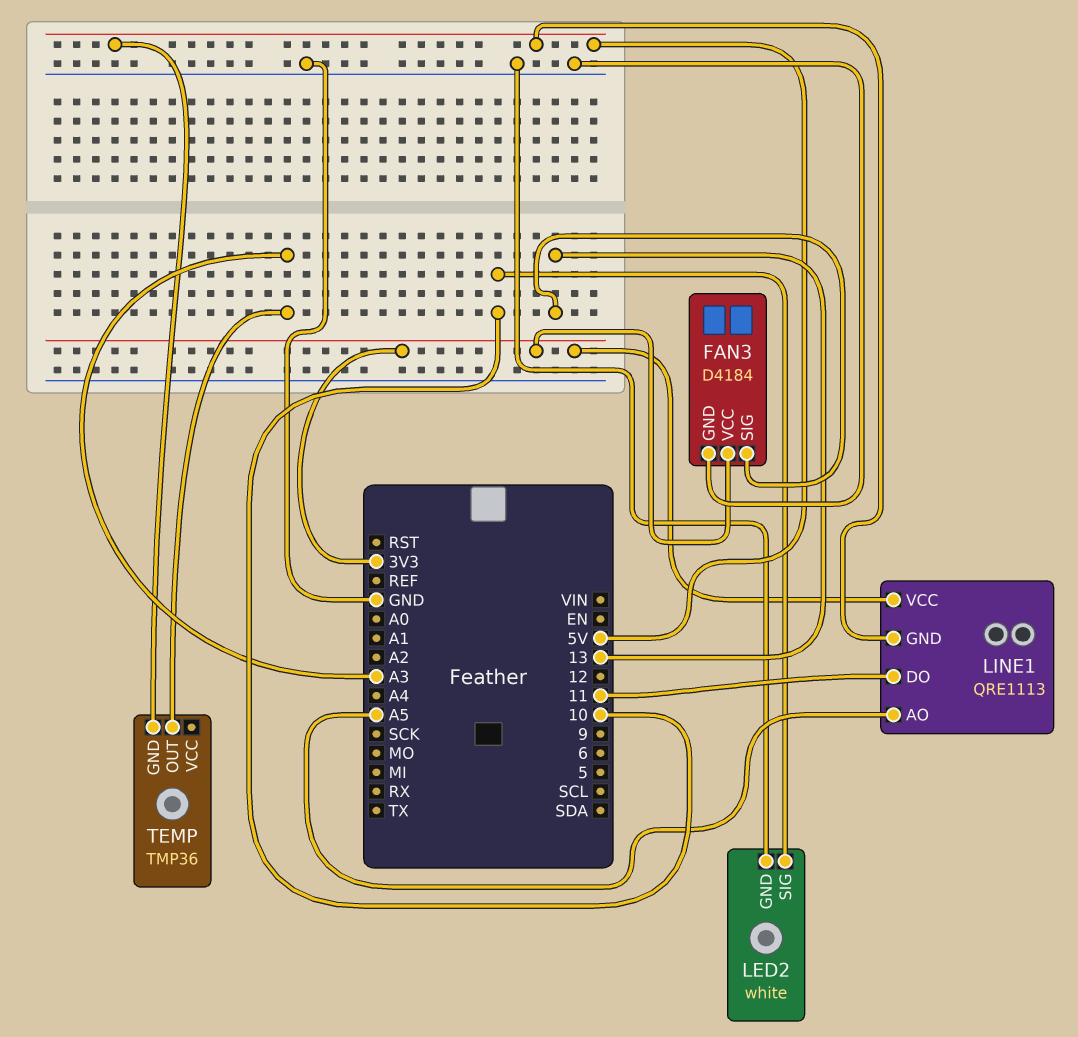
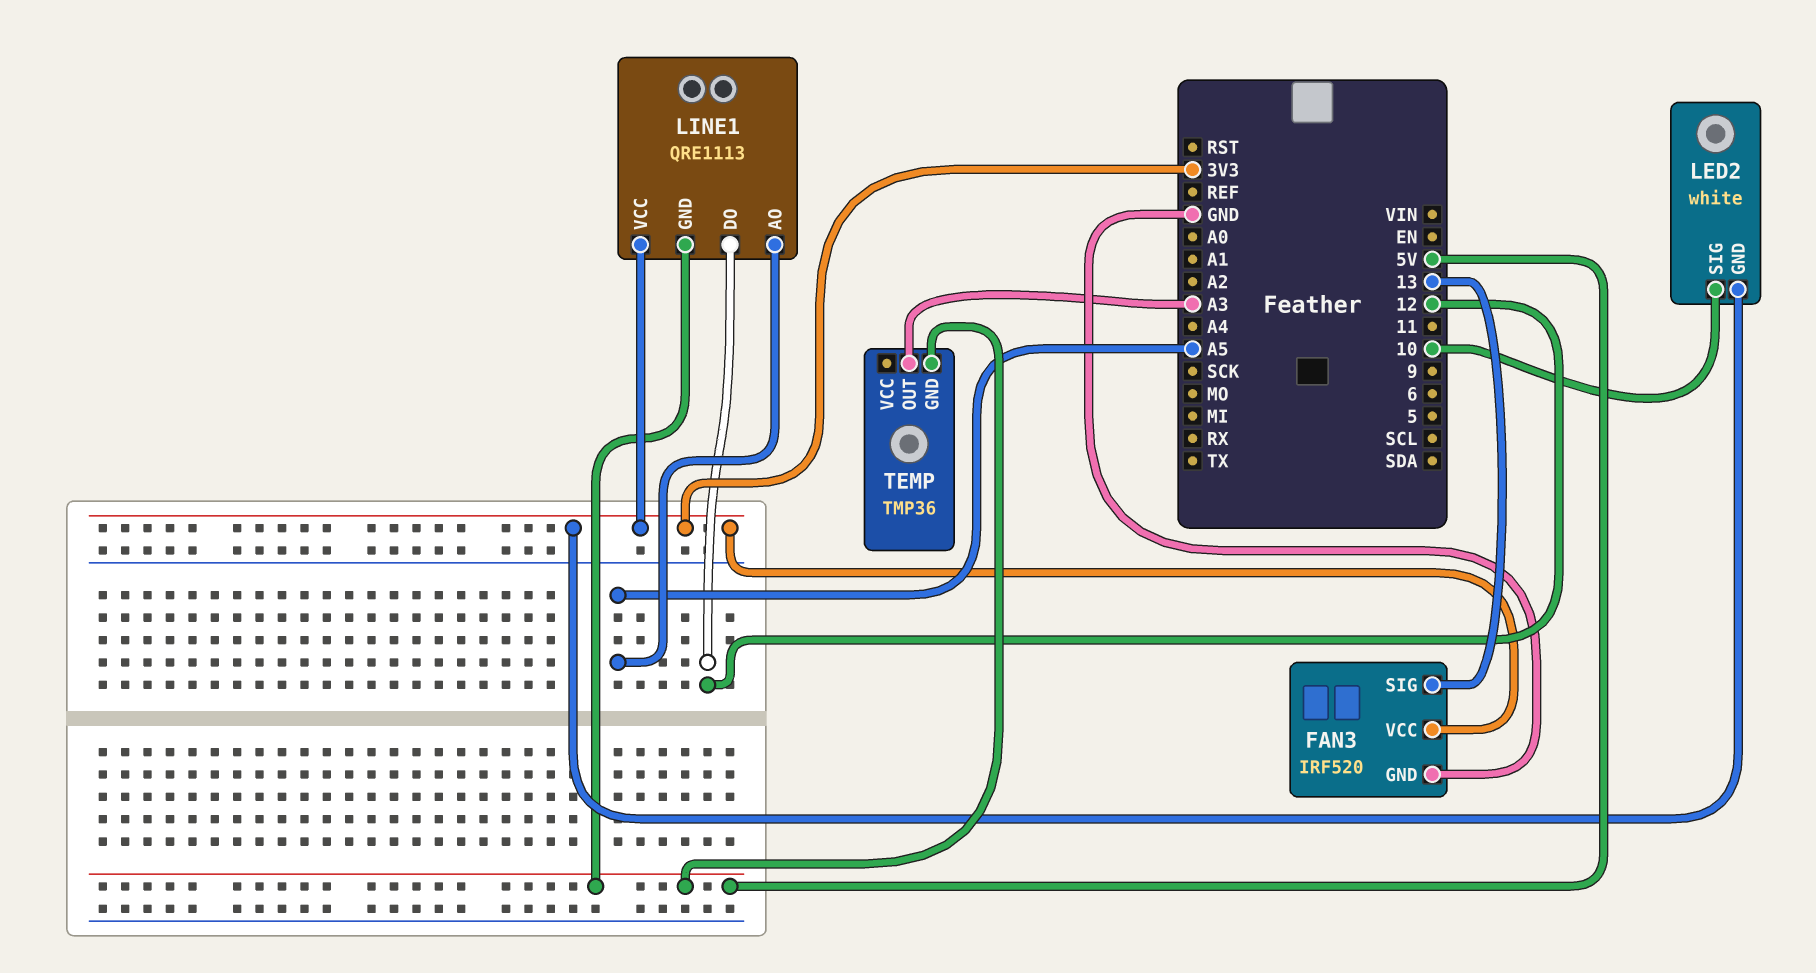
FAN3: D4184 -> IRF520
LED2 pin GND: GND -> 3V3
LINE1 pin DO: 11 -> 12

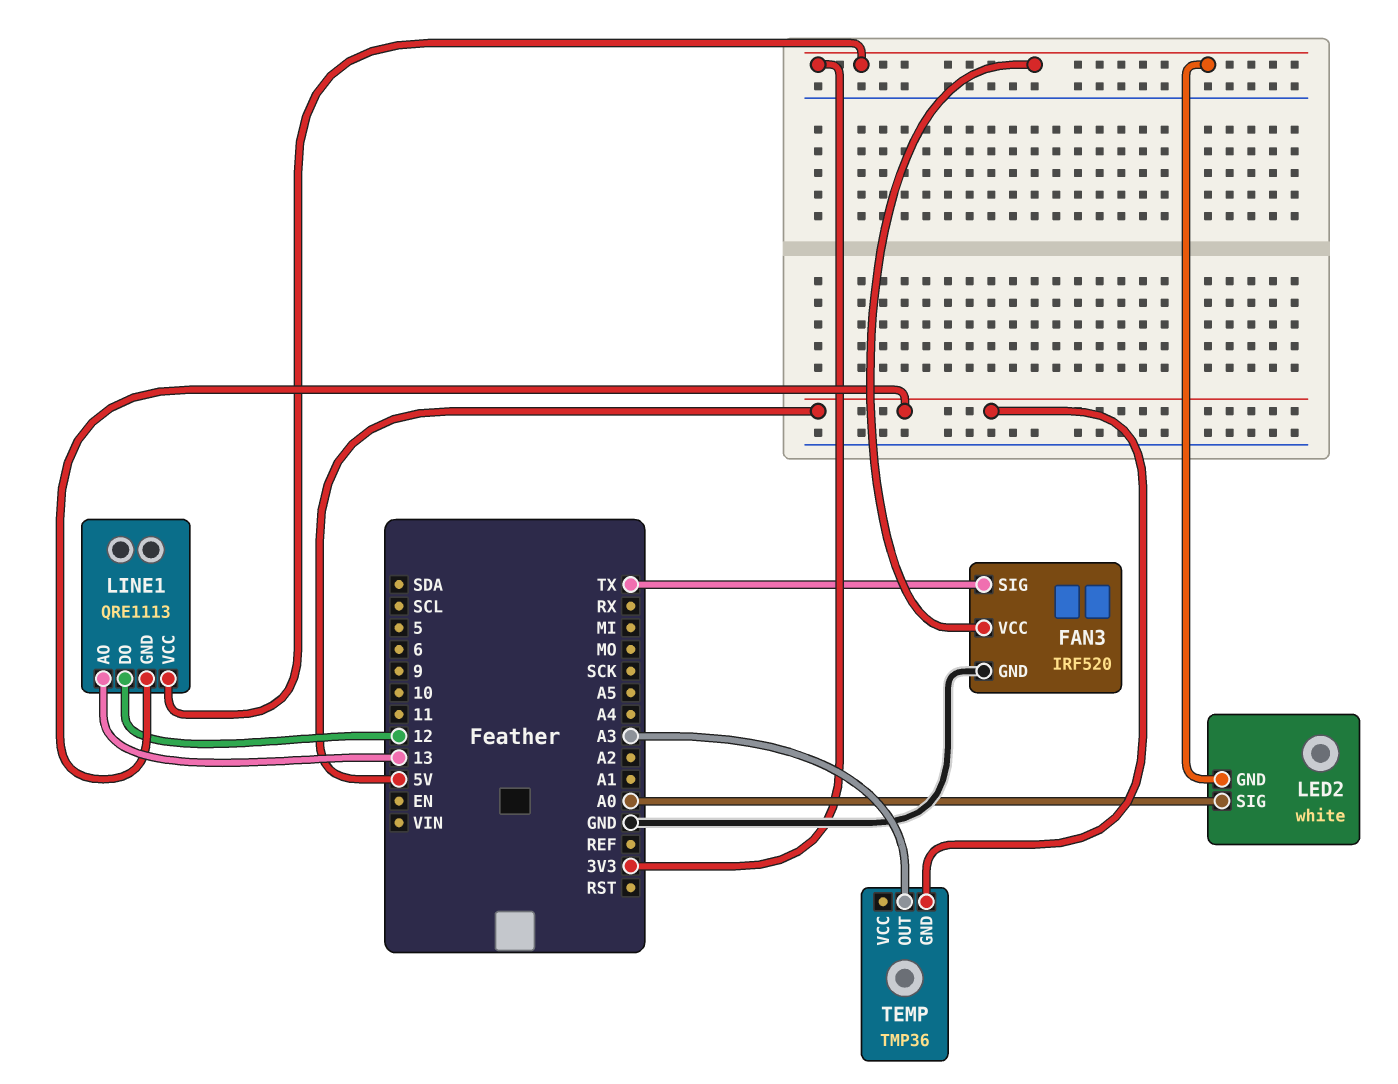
FAN3 pin SIG: 13 -> TX
LED2 pin SIG: 10 -> A0
LINE1 pin AO: A5 -> 13

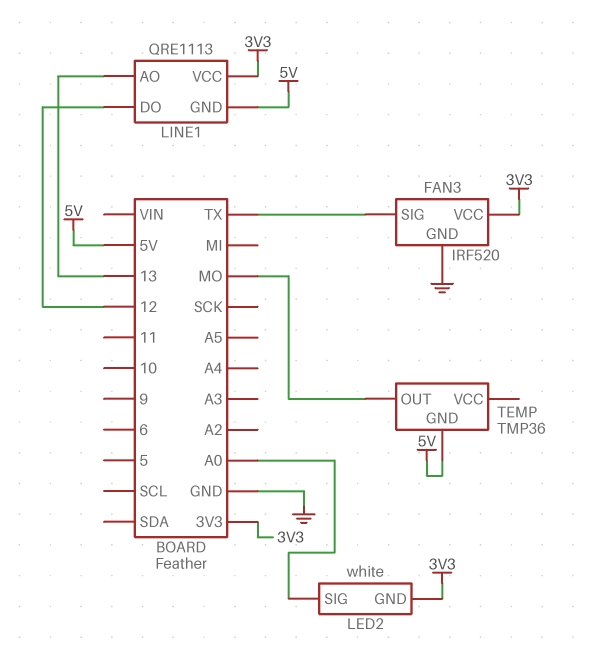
TEMP pin OUT: A3 -> MO

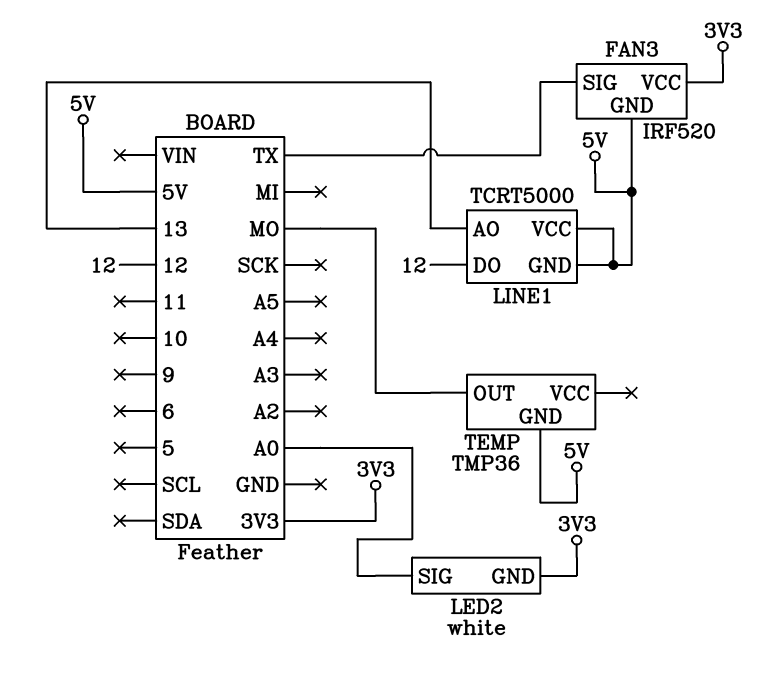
FAN3 pin GND: GND -> 5V
LINE1: QRE1113 -> TCRT5000
LINE1 pin VCC: 3V3 -> 5V

